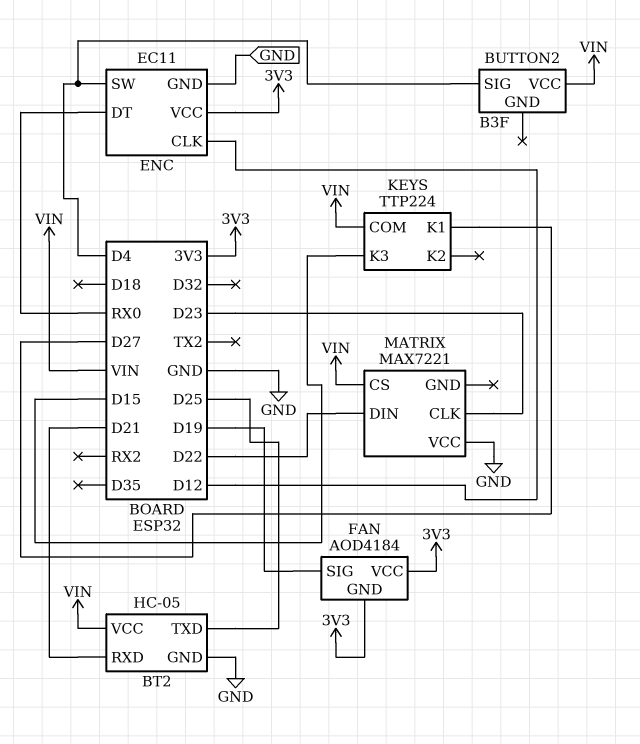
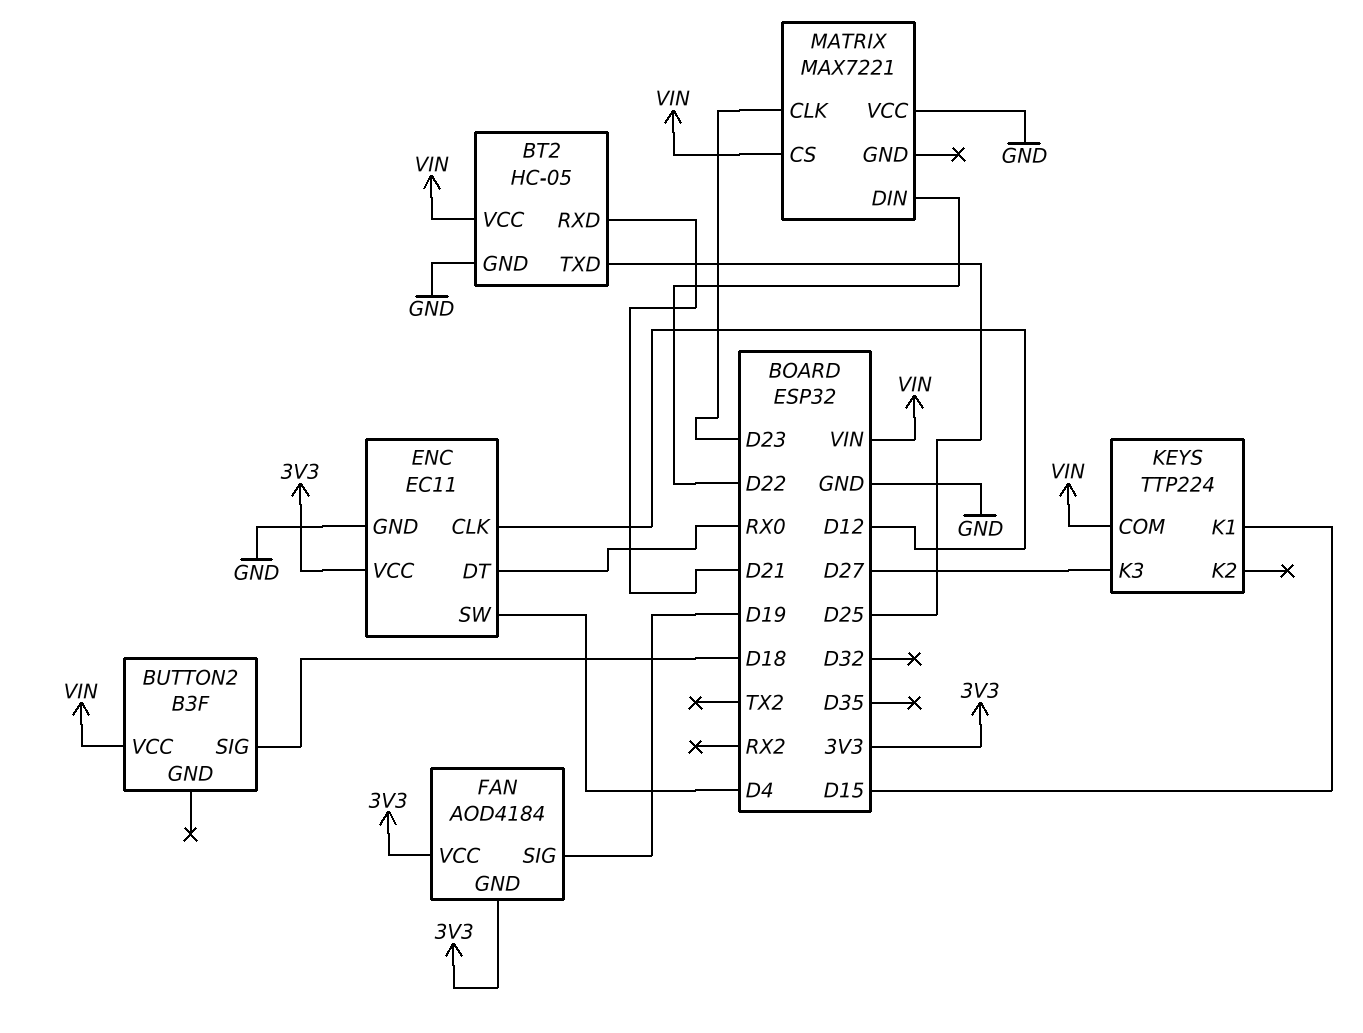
BUTTON2 pin SIG: D4 -> D18
KEYS pin K1: D27 -> D15
KEYS pin K3: D15 -> D27

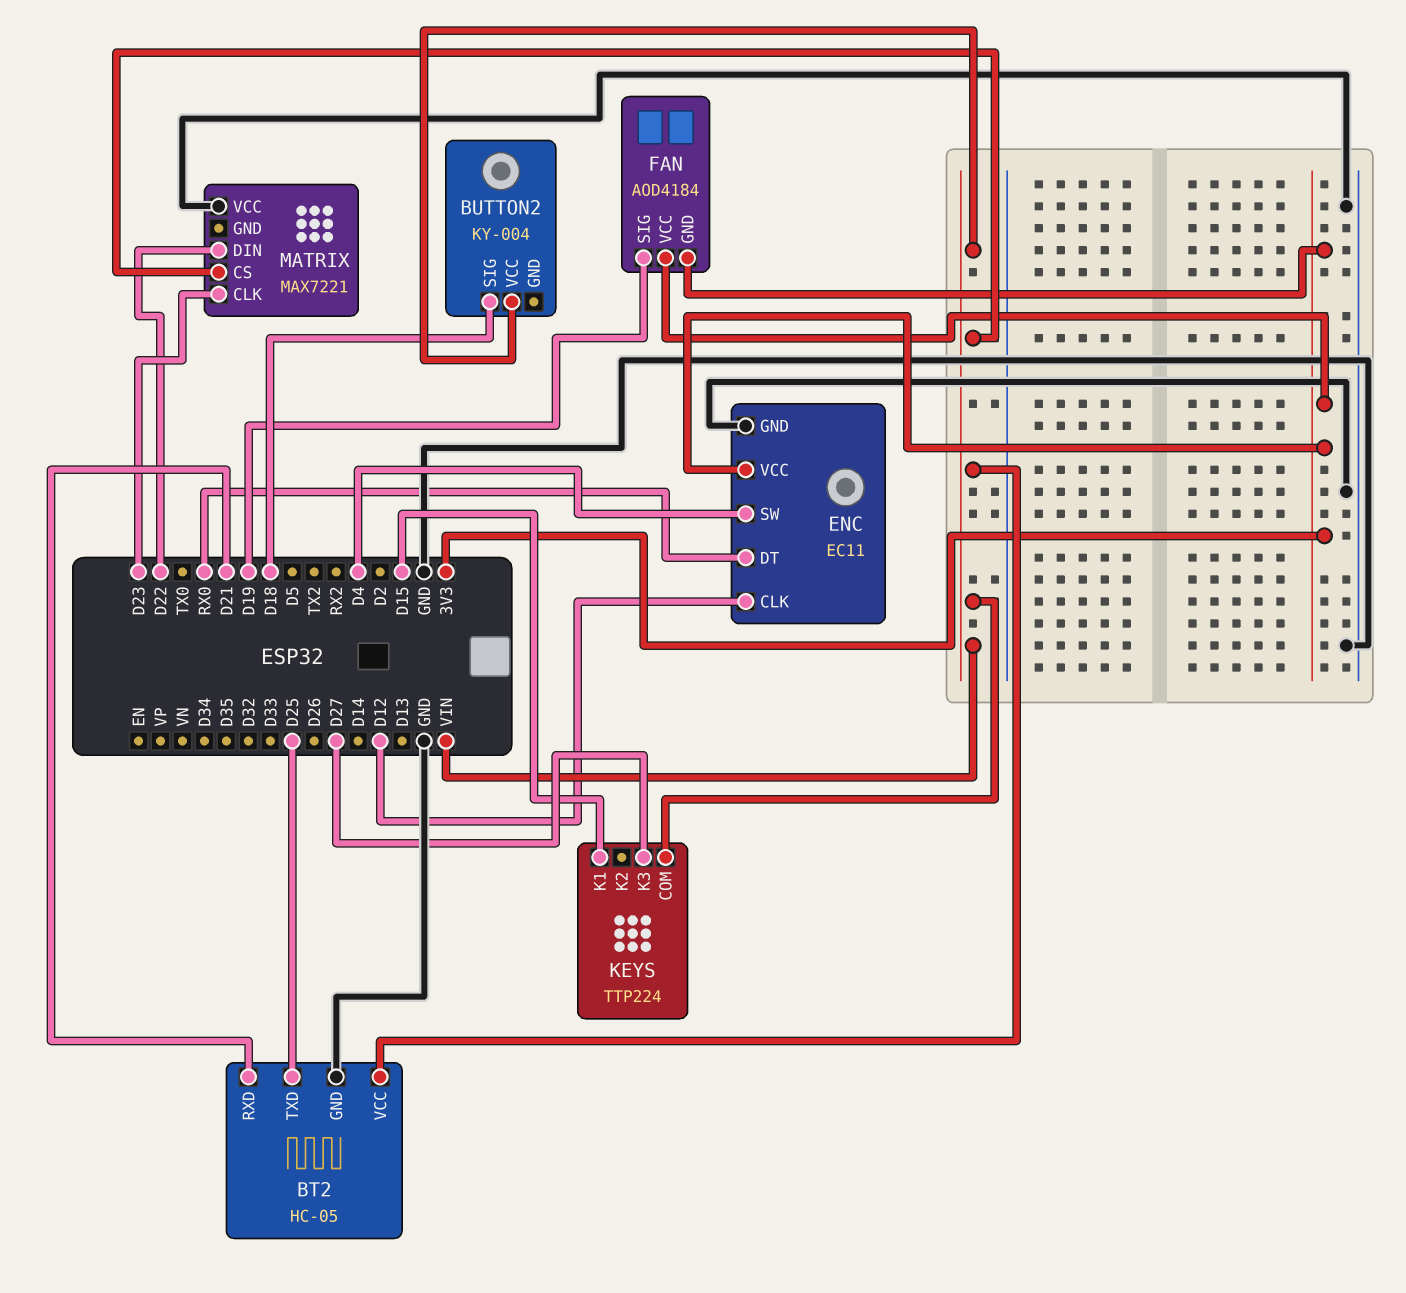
BUTTON2: B3F -> KY-004

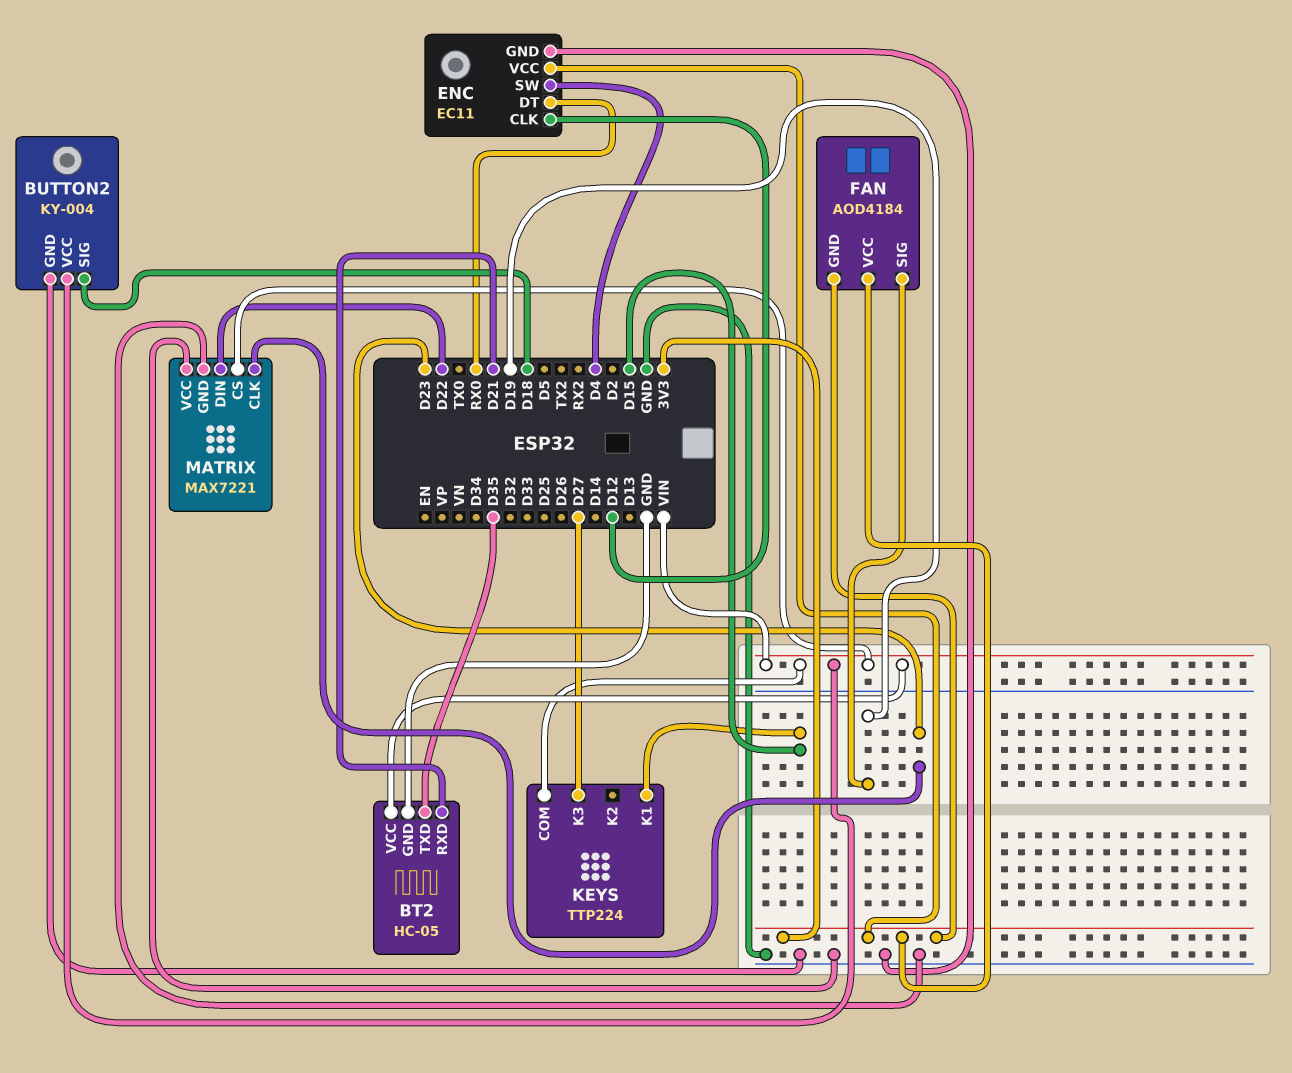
BT2 pin TXD: D25 -> D35
BUTTON2 pin GND: none -> GND
MATRIX pin GND: none -> GND

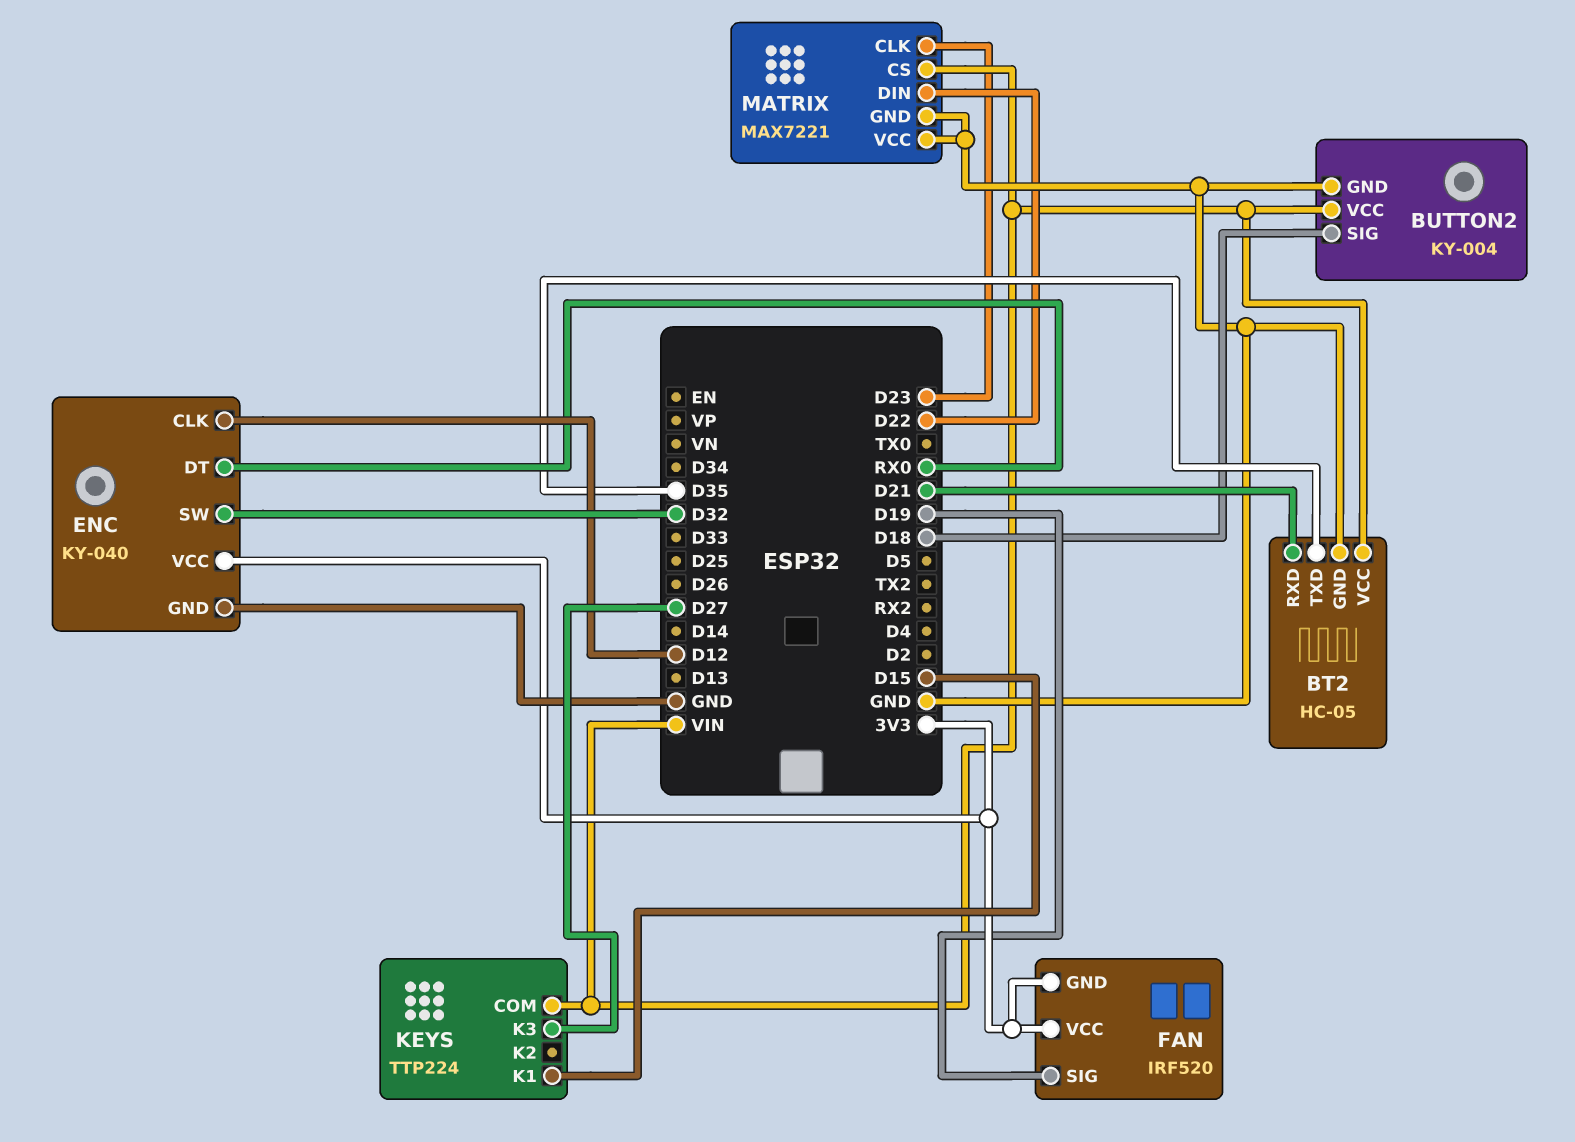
ENC: EC11 -> KY-040
ENC pin SW: D4 -> D32
FAN: AOD4184 -> IRF520

